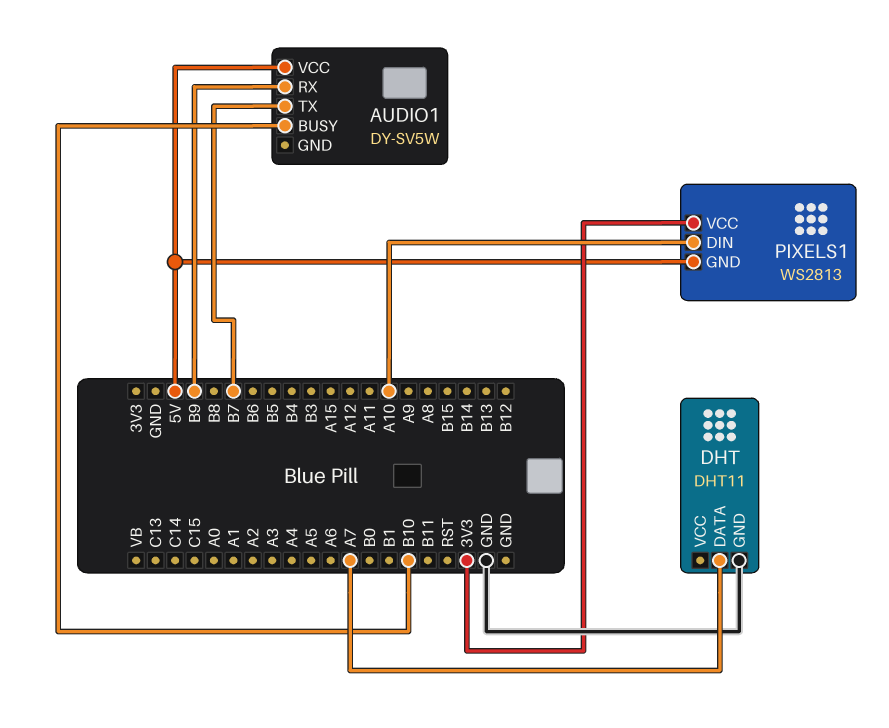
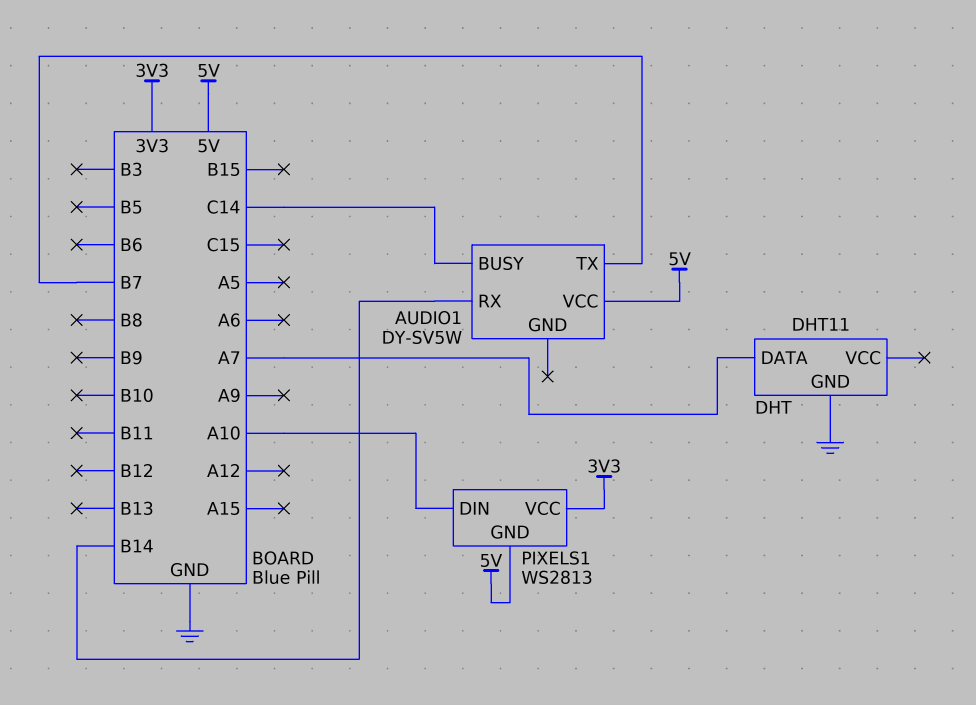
AUDIO1 pin BUSY: B10 -> C14
AUDIO1 pin RX: B9 -> B14

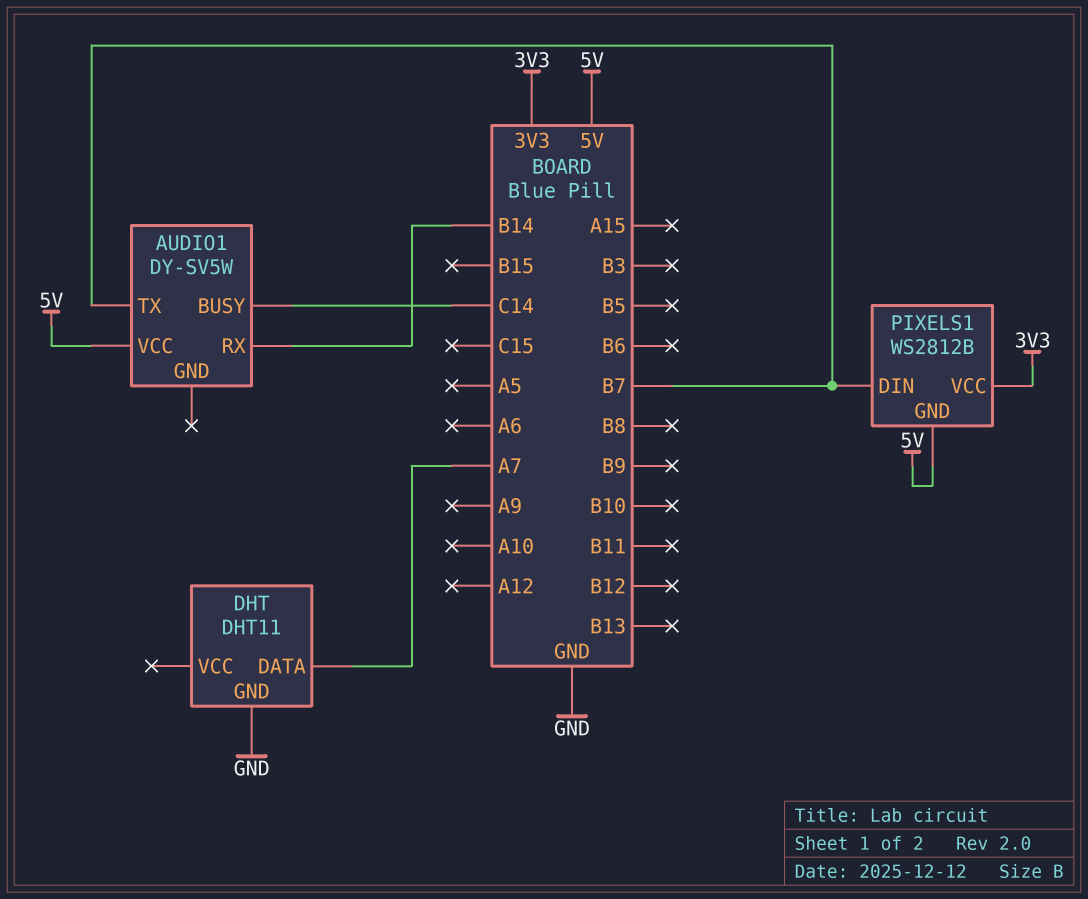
PIXELS1: WS2813 -> WS2812B
PIXELS1 pin DIN: A10 -> B7

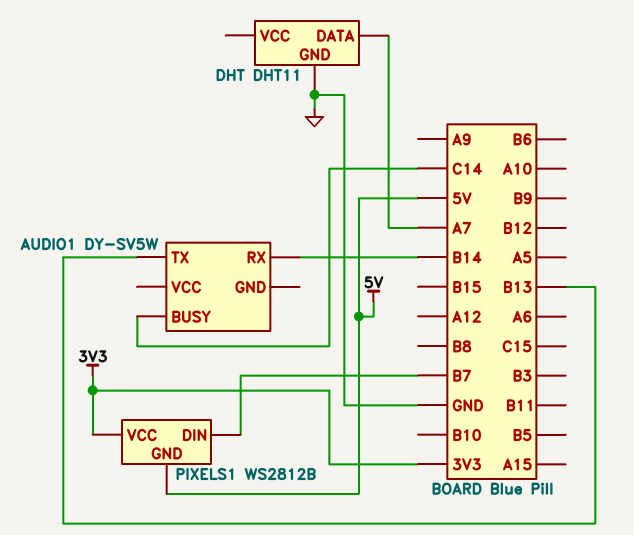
AUDIO1 pin TX: B7 -> B13
AUDIO1 pin VCC: 5V -> none

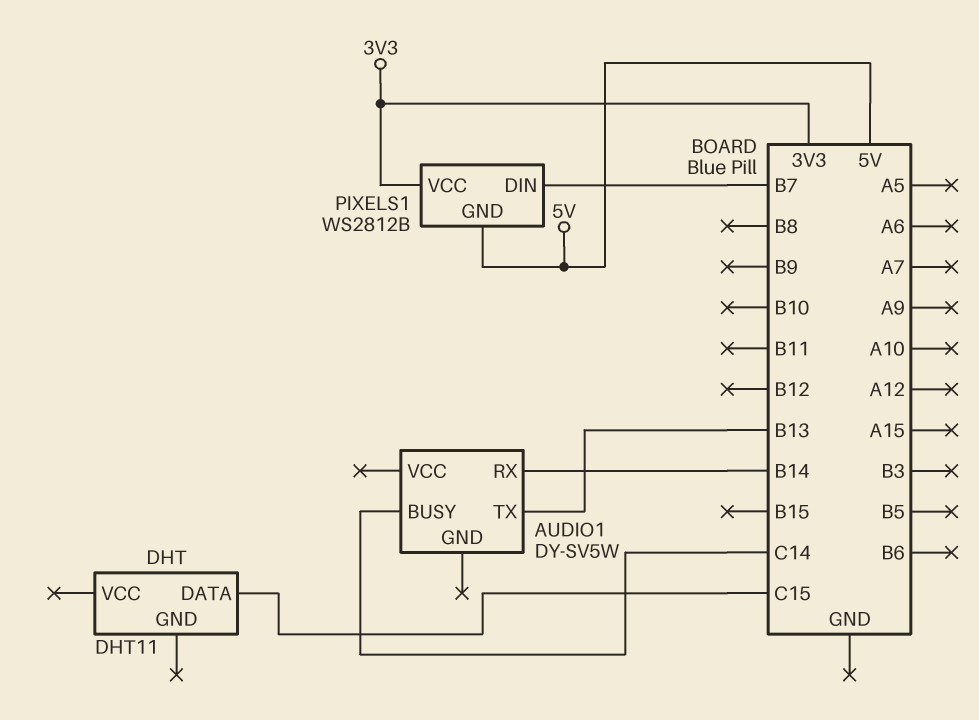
DHT pin DATA: A7 -> C15
DHT pin GND: GND -> none

